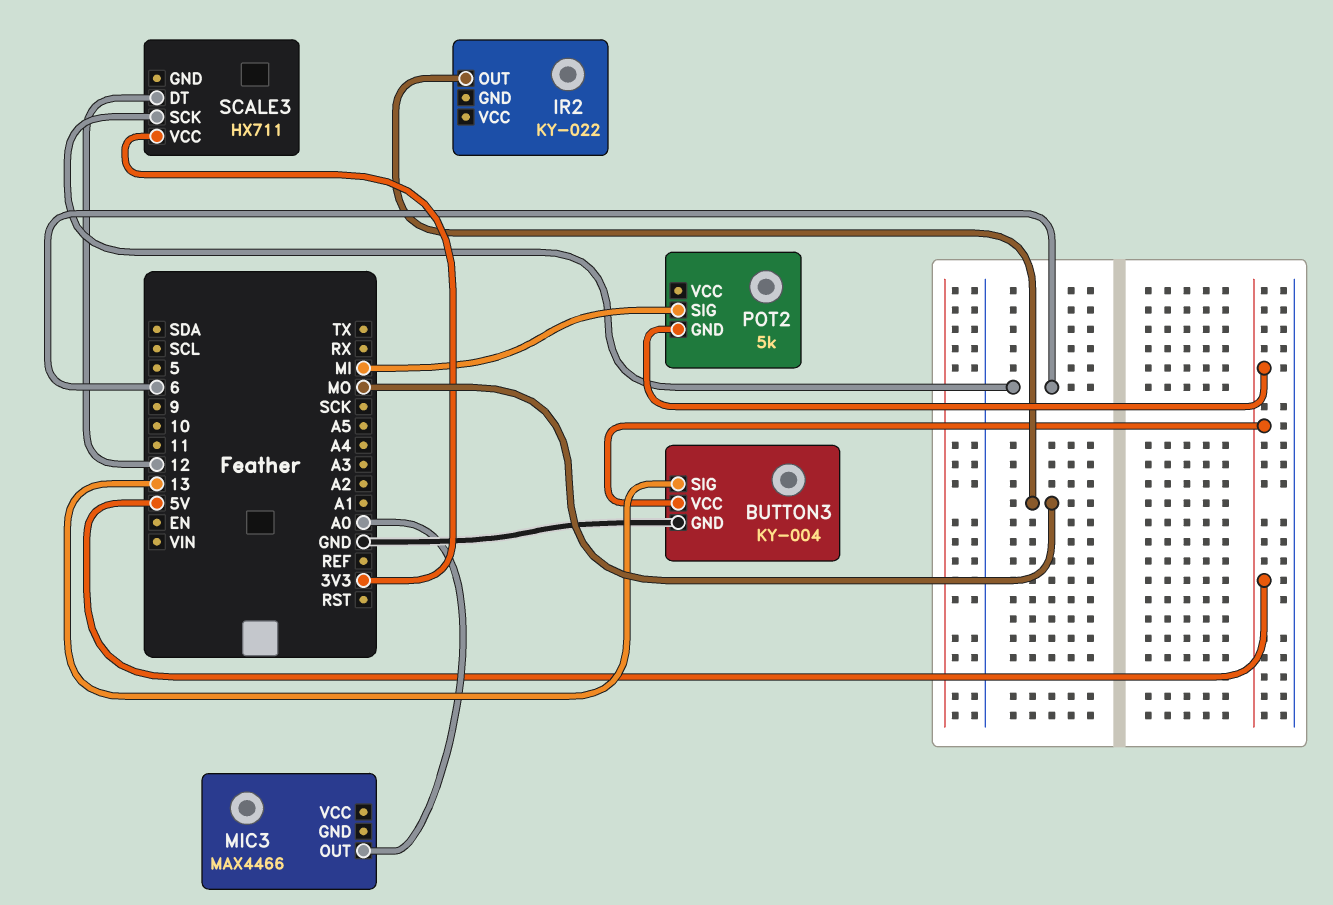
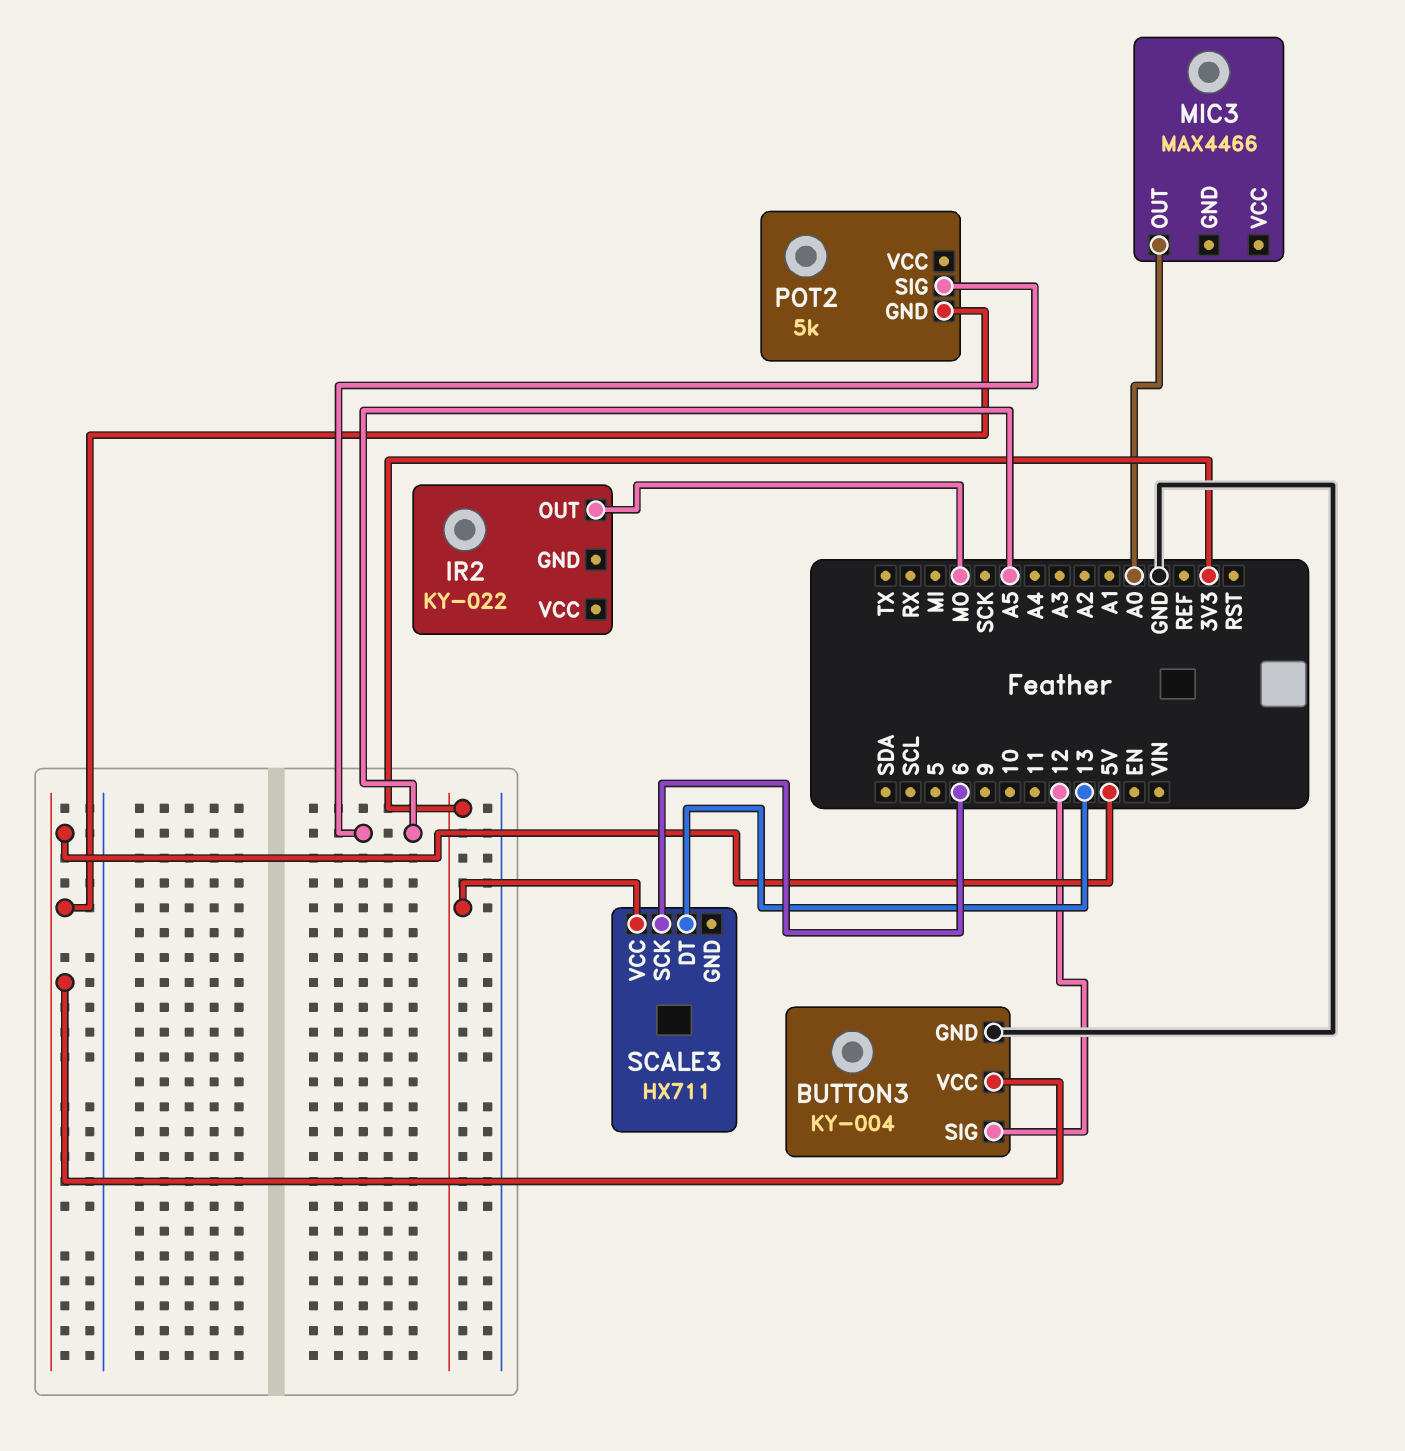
BUTTON3 pin SIG: 13 -> 12
POT2 pin SIG: MI -> A5
SCALE3 pin DT: 12 -> 13

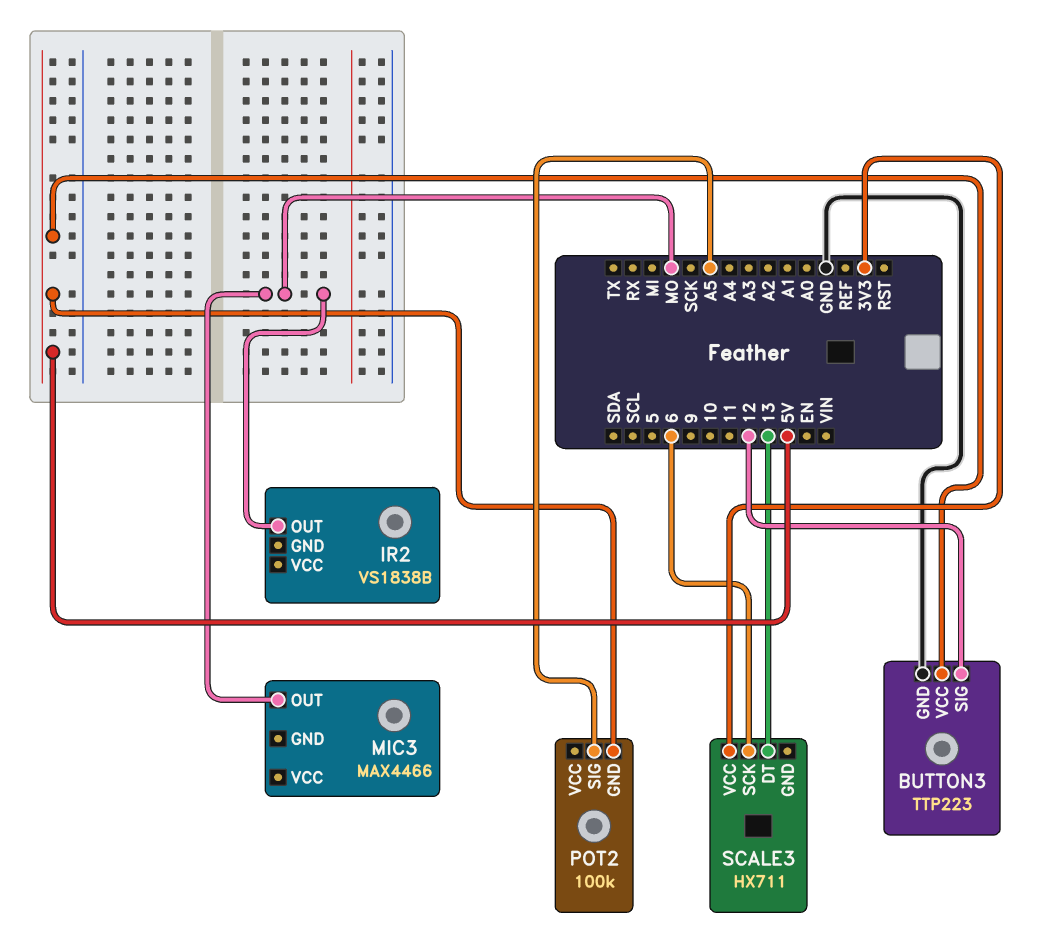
BUTTON3: KY-004 -> TTP223
IR2: KY-022 -> VS1838B
MIC3 pin OUT: A0 -> MO
POT2: 5k -> 100k

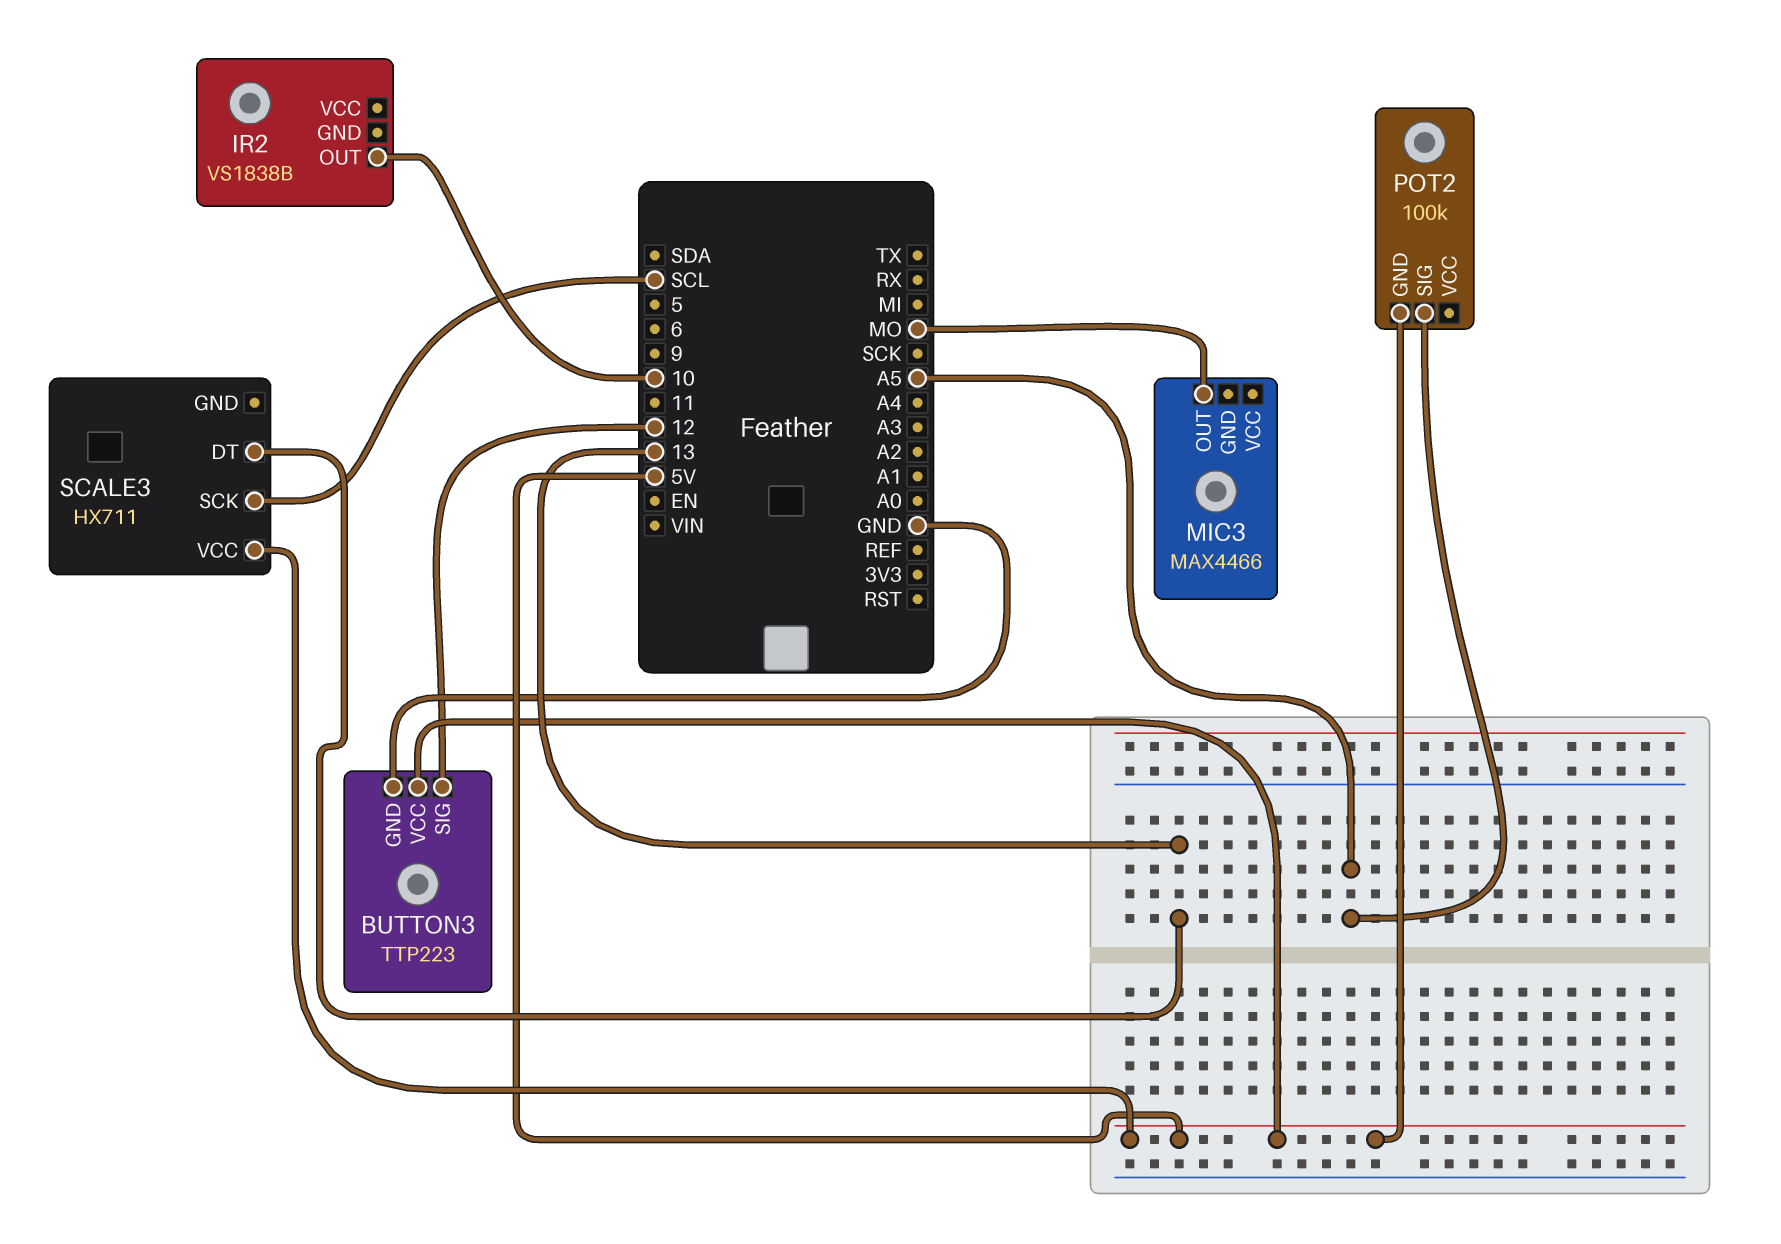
IR2 pin OUT: MO -> 10
SCALE3 pin SCK: 6 -> SCL
SCALE3 pin VCC: 3V3 -> 5V

